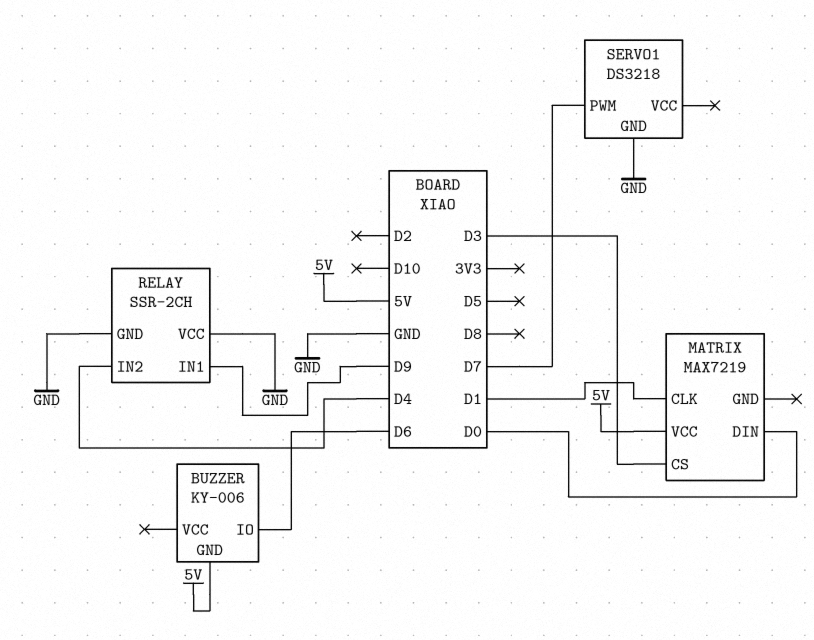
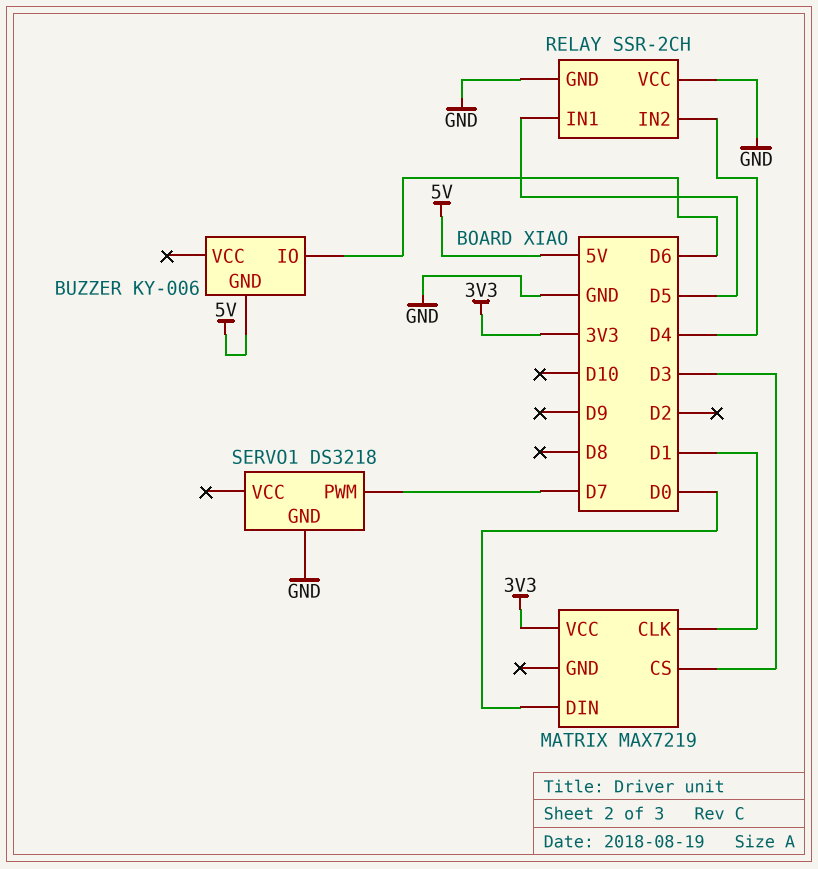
MATRIX pin VCC: 5V -> 3V3
RELAY pin IN1: D9 -> D5

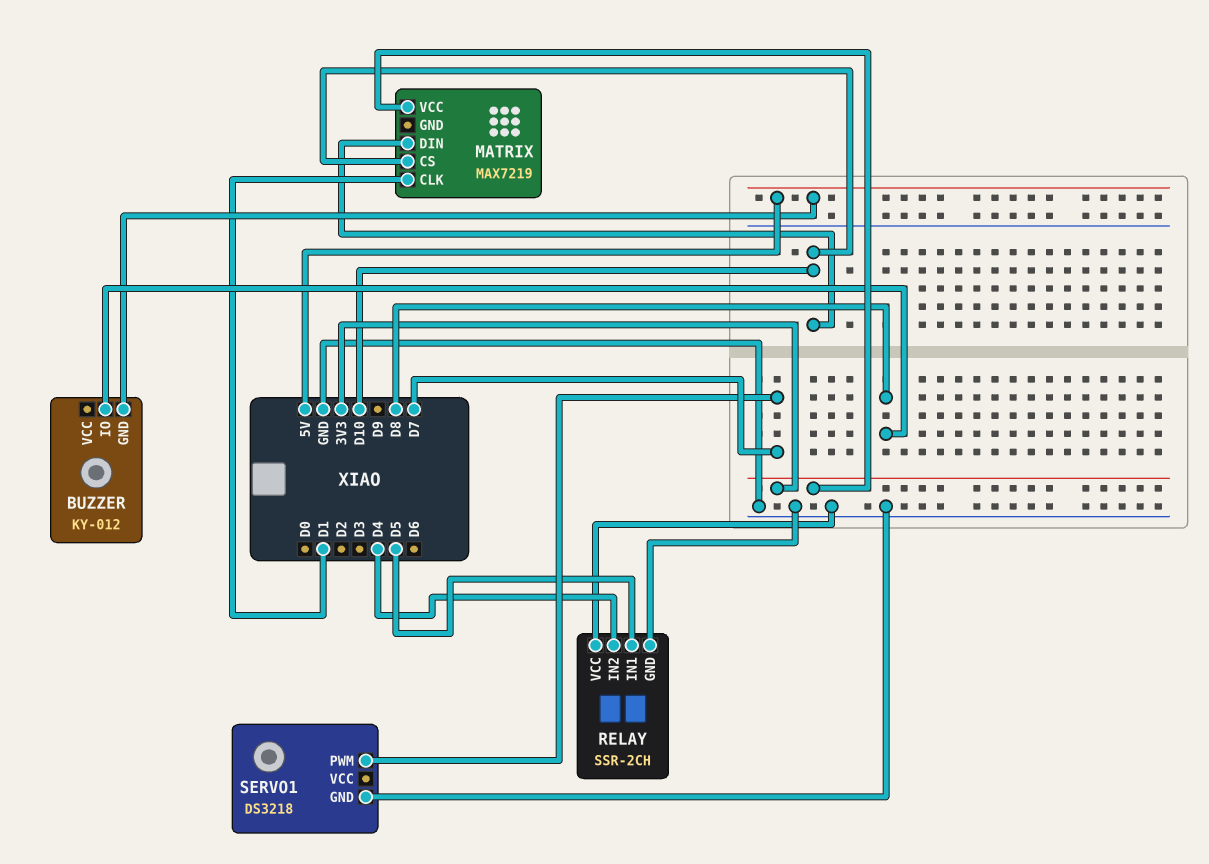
BUZZER: KY-006 -> KY-012
BUZZER pin IO: D6 -> D8
MATRIX pin CS: D3 -> D10
MATRIX pin DIN: D0 -> D10

